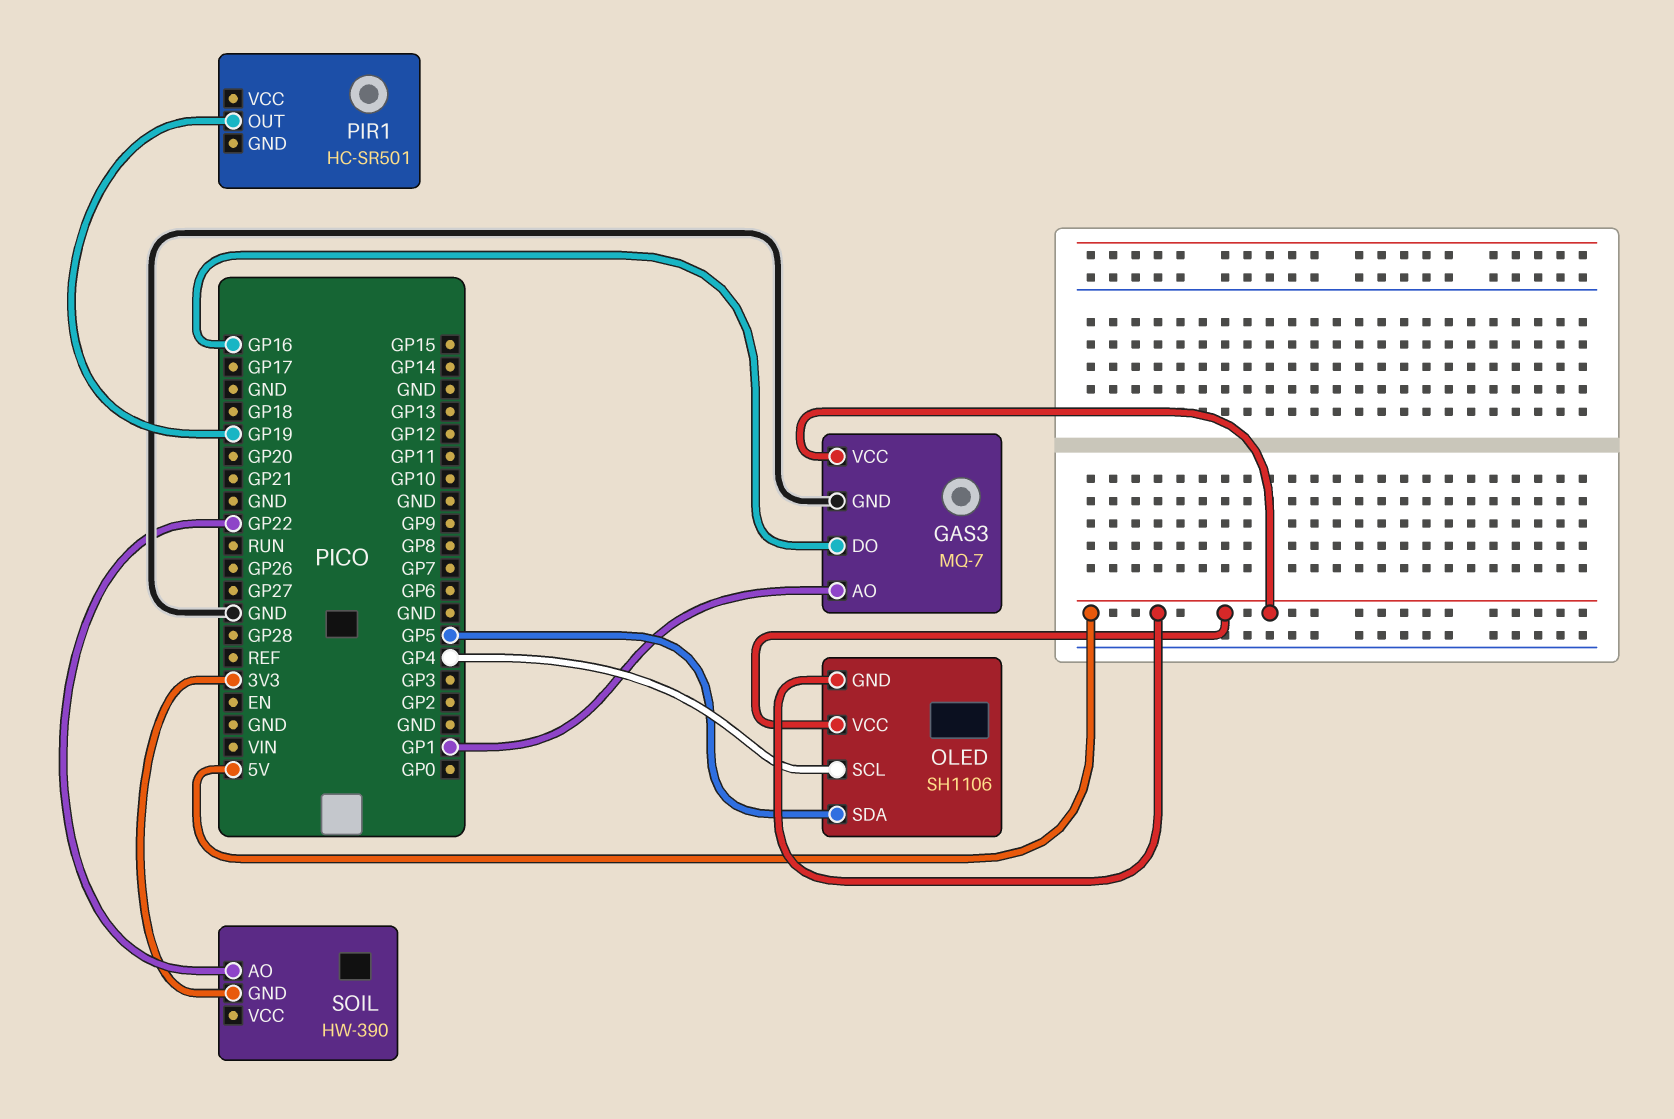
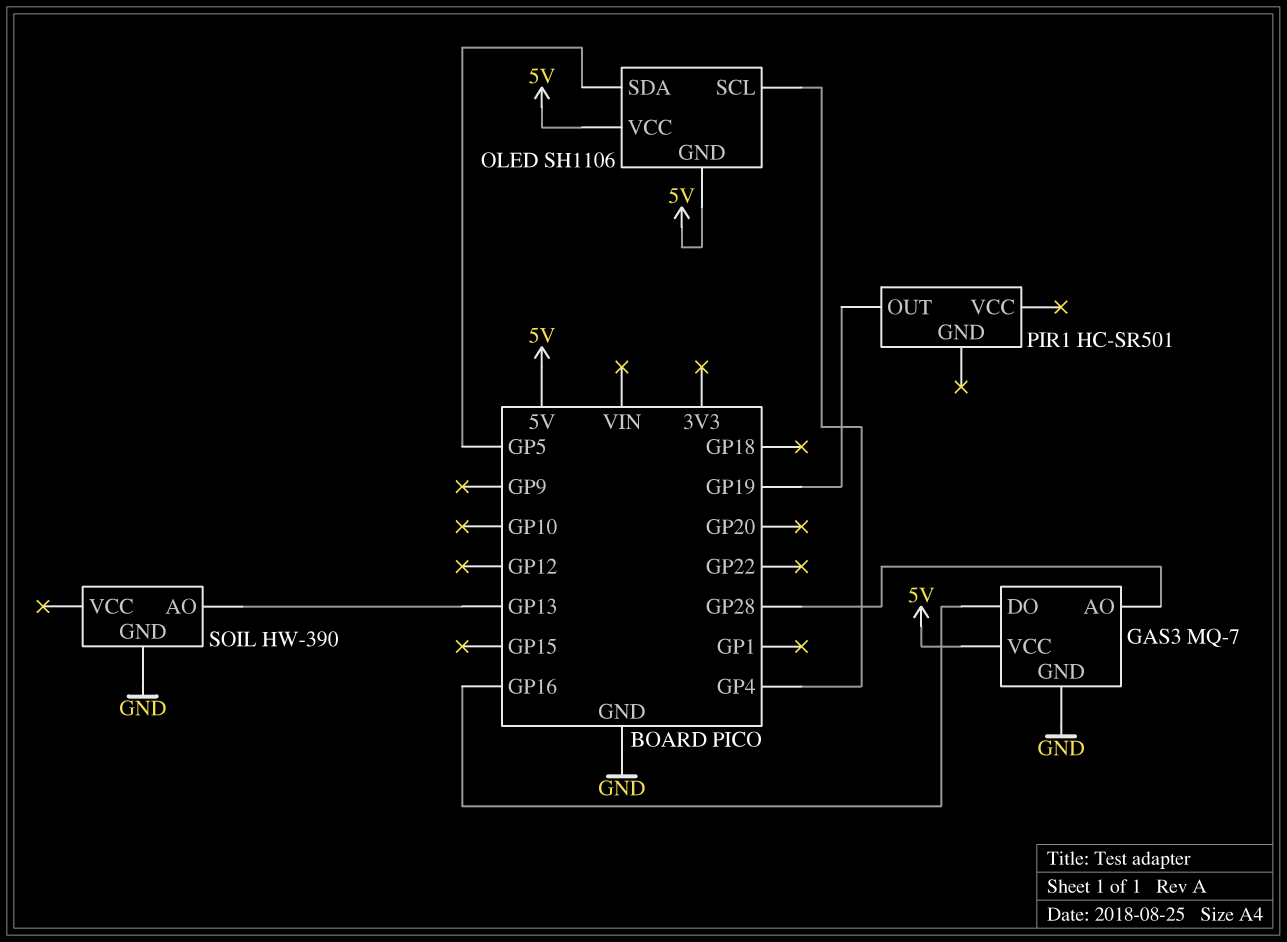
GAS3 pin AO: GP1 -> GP28
SOIL pin AO: GP22 -> GP13
SOIL pin GND: 3V3 -> GND

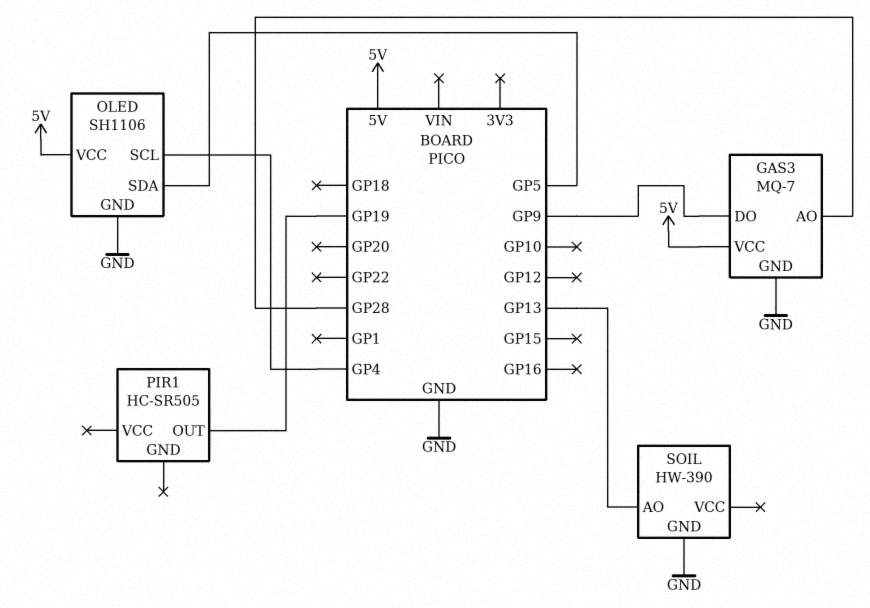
GAS3 pin DO: GP16 -> GP9
OLED pin GND: 5V -> GND
PIR1: HC-SR501 -> HC-SR505

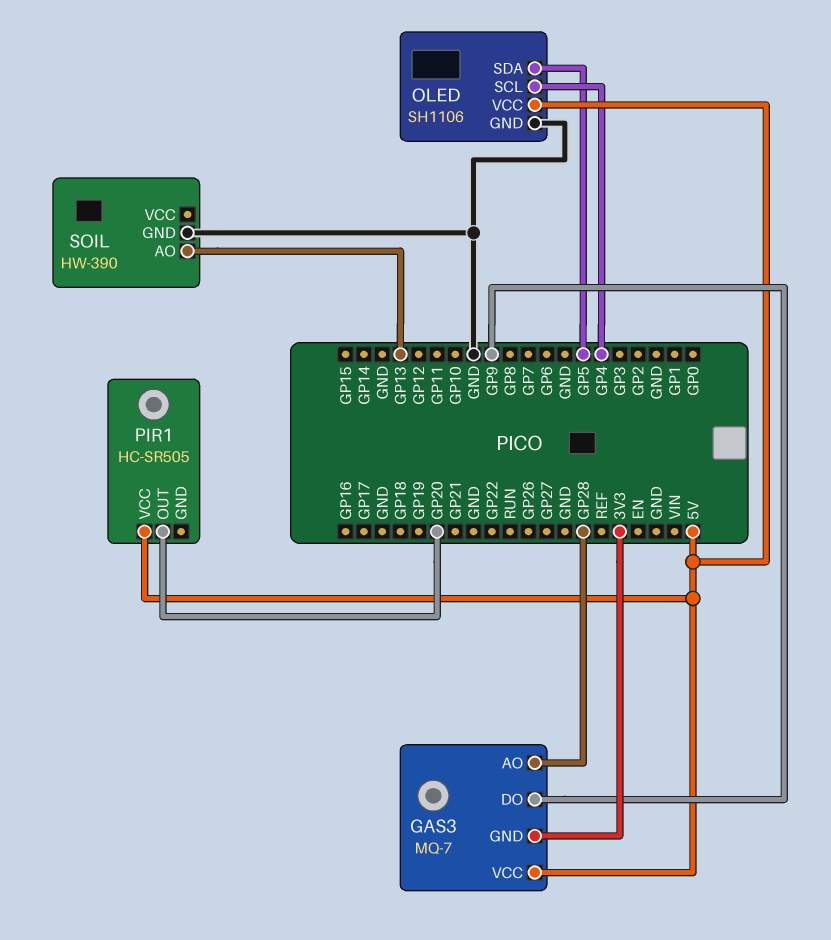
GAS3 pin GND: GND -> 3V3
PIR1 pin OUT: GP19 -> GP20
PIR1 pin VCC: none -> 5V

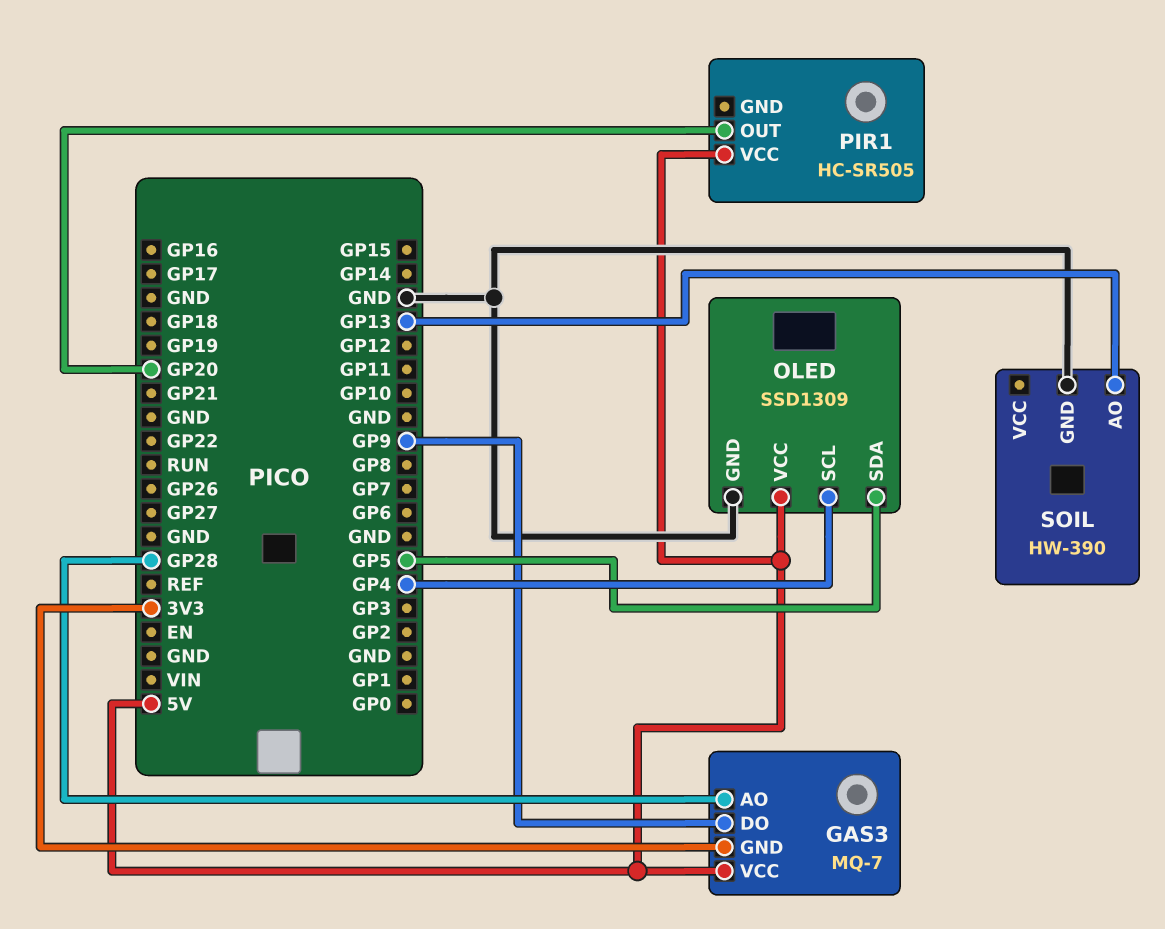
OLED: SH1106 -> SSD1309

